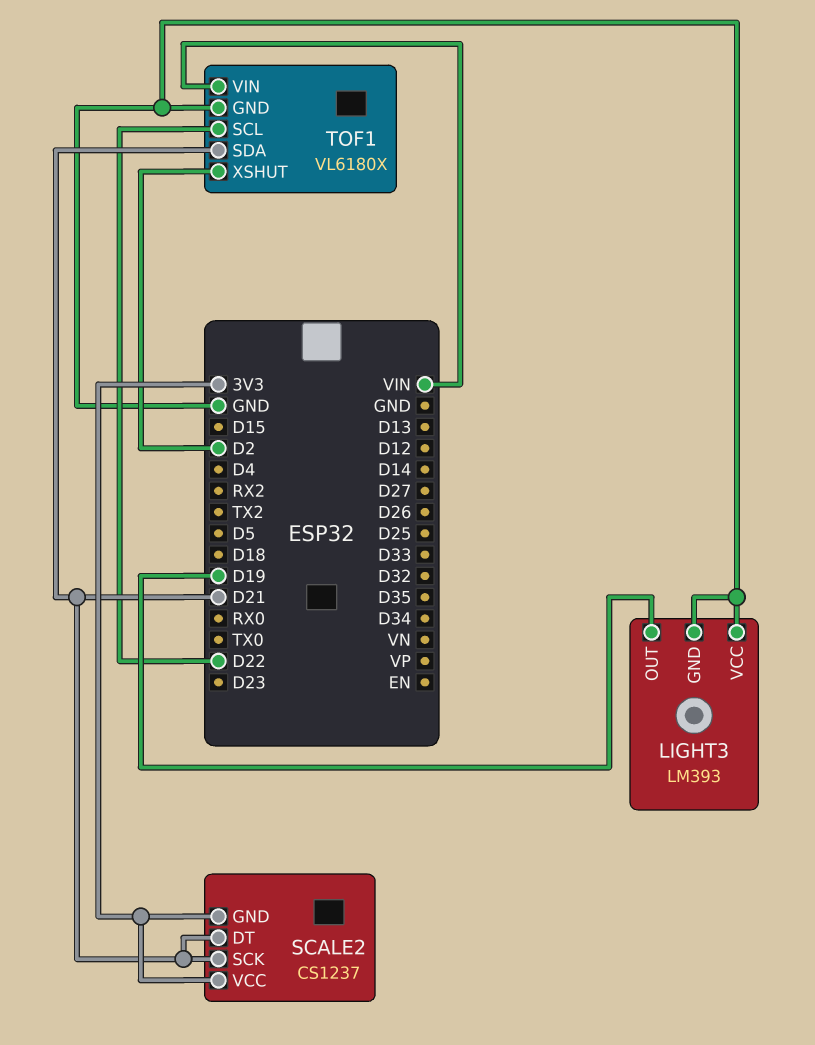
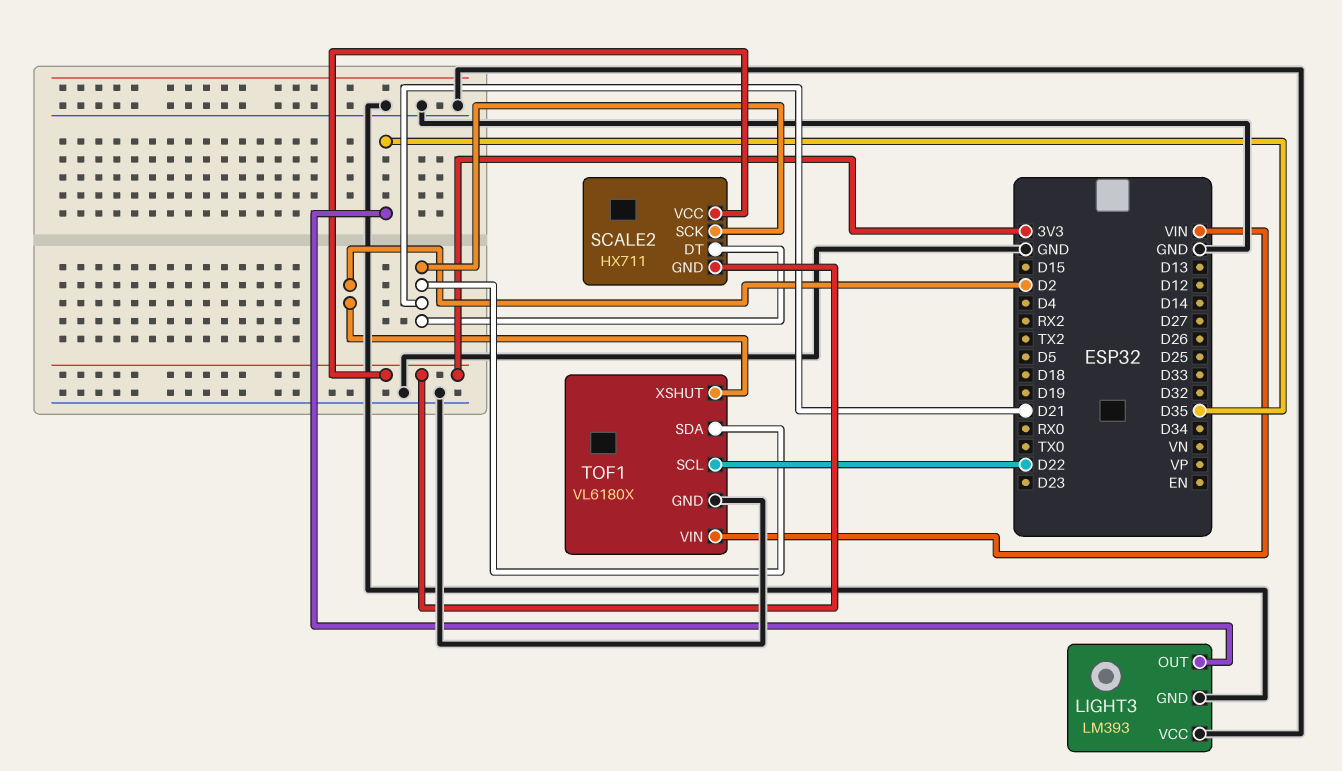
LIGHT3 pin OUT: D19 -> D35
SCALE2: CS1237 -> HX711

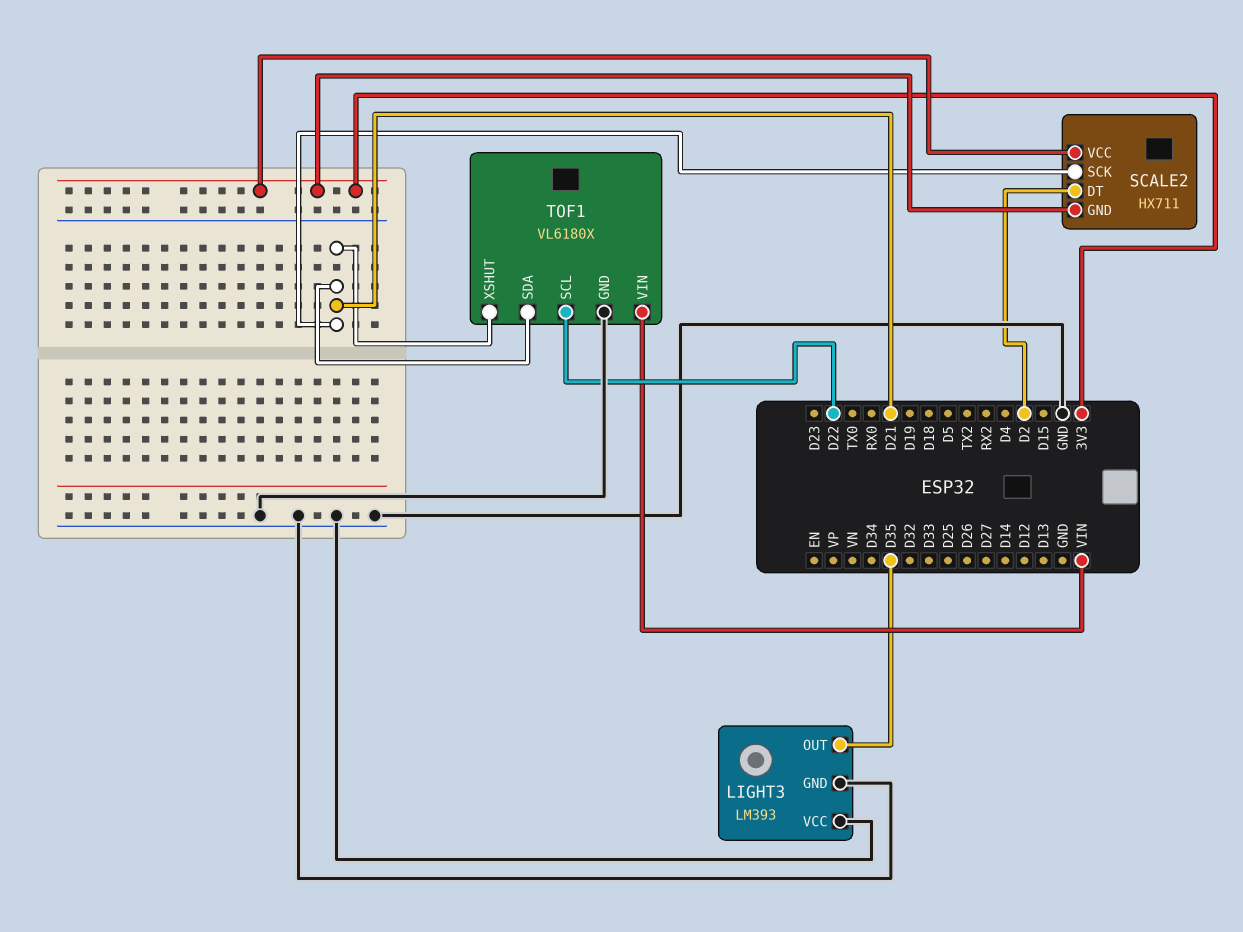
SCALE2 pin DT: D21 -> D2
TOF1 pin XSHUT: D2 -> D21

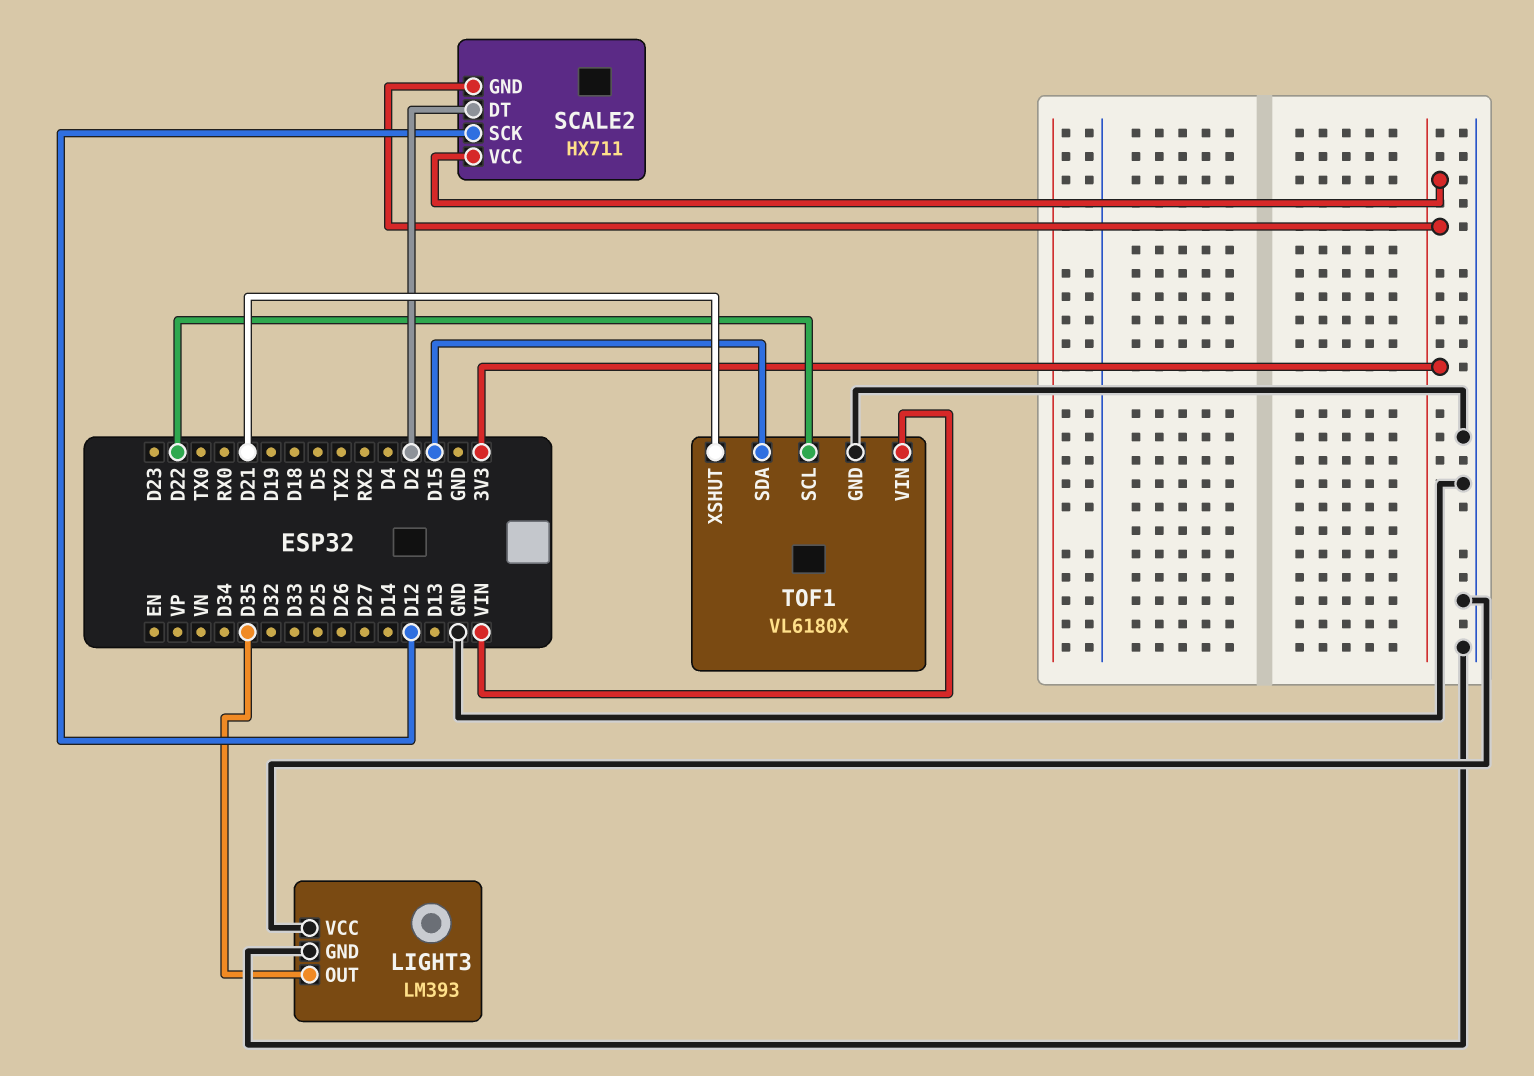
SCALE2 pin SCK: D21 -> D12
TOF1 pin SDA: D21 -> D15

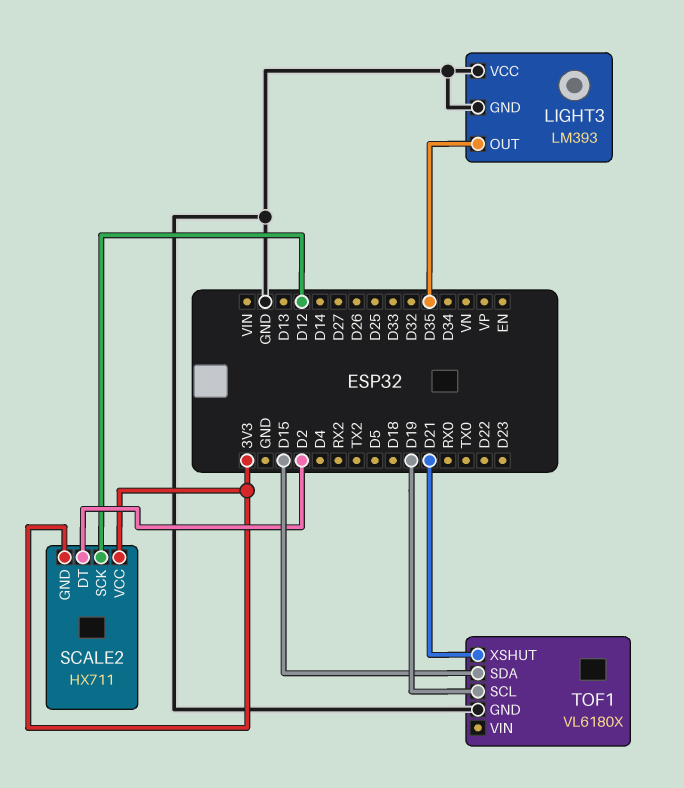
TOF1 pin SCL: D22 -> D19
TOF1 pin VIN: VIN -> none

